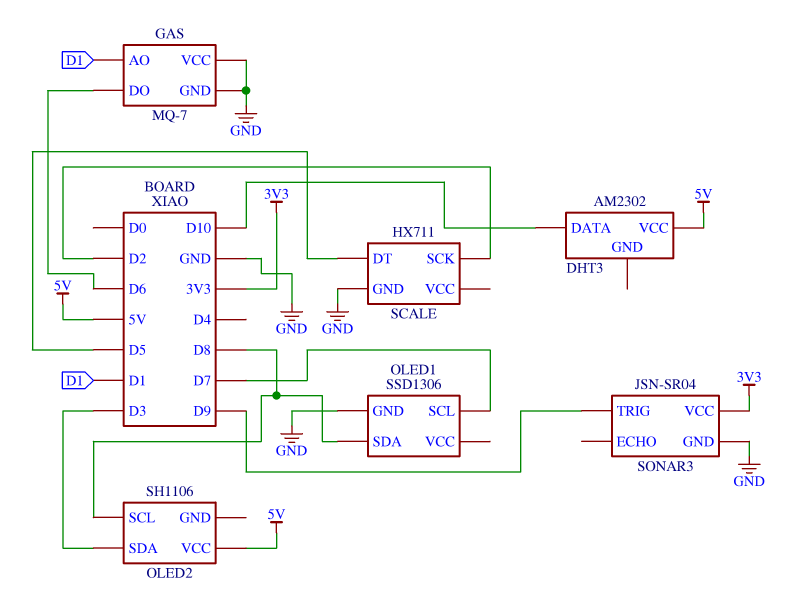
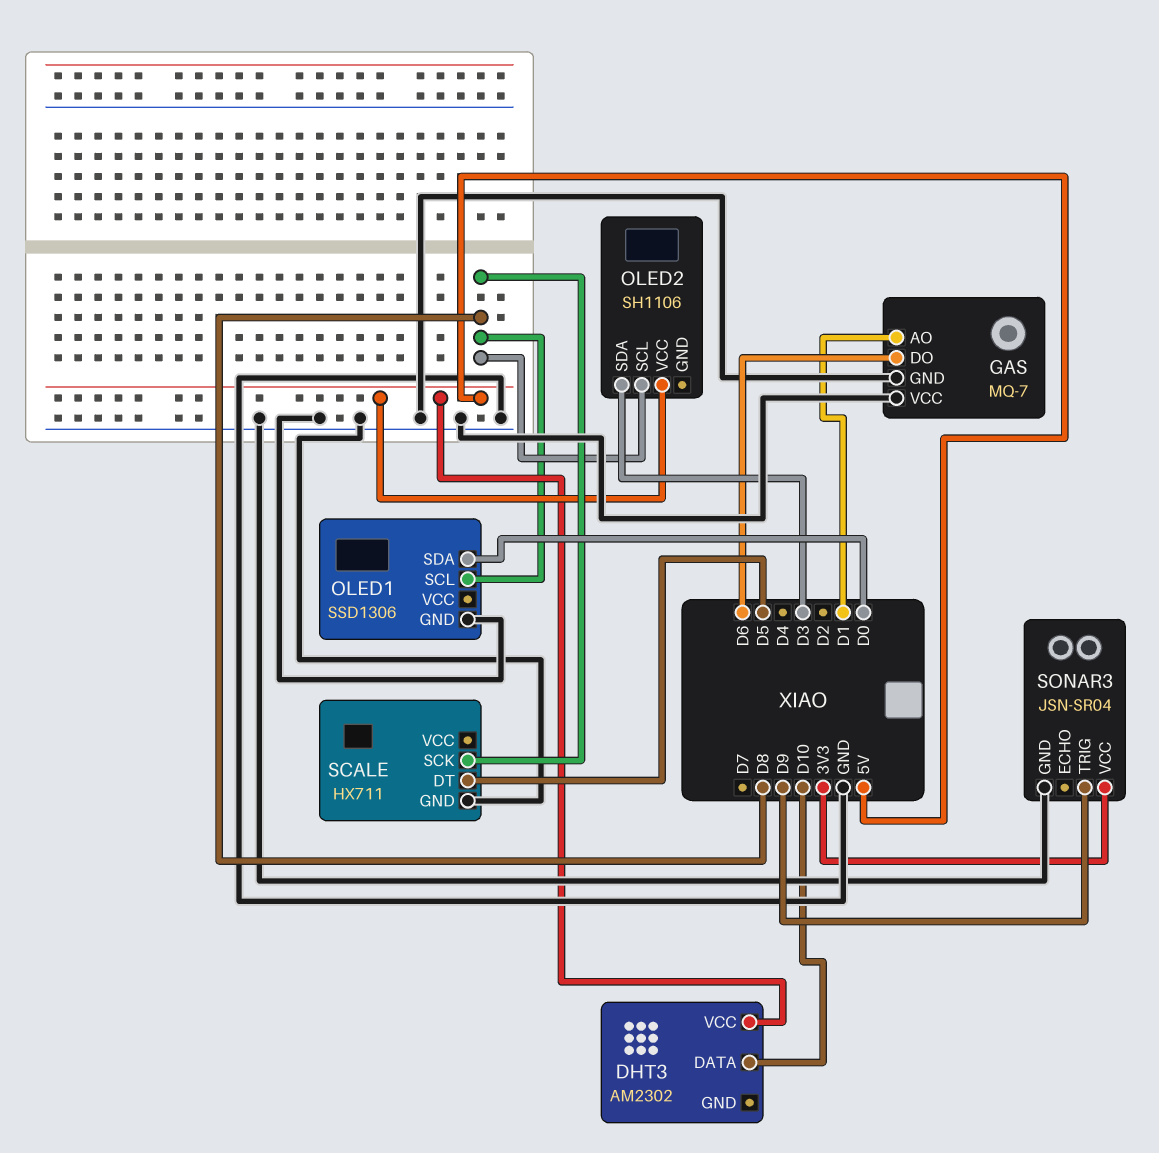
OLED1 pin SCL: D7 -> D8
OLED1 pin SDA: D8 -> D0
SCALE pin SCK: D2 -> D8

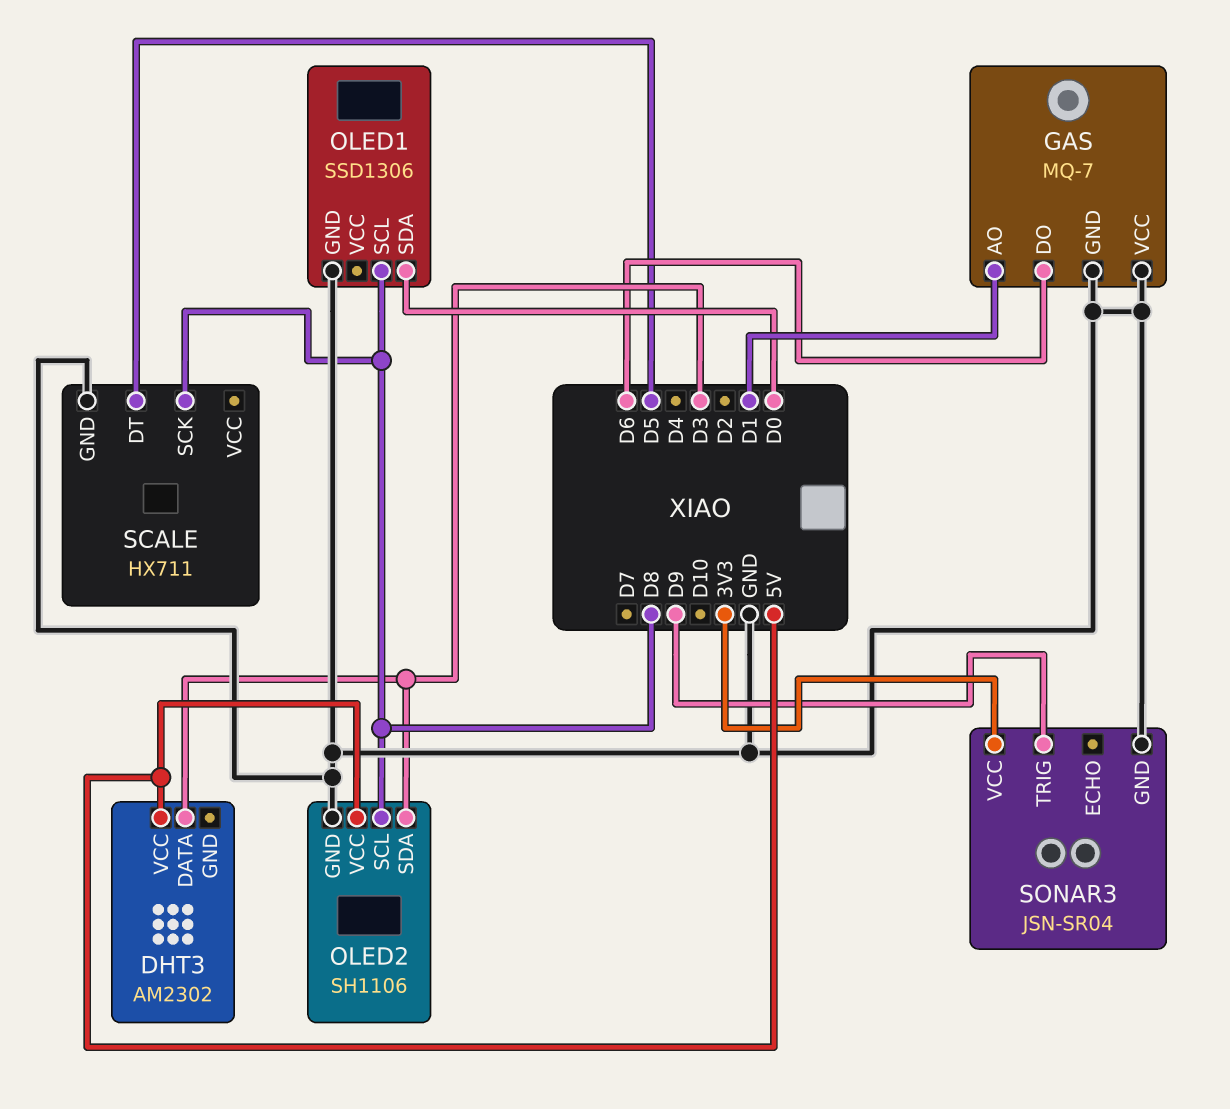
DHT3 pin DATA: D10 -> D3
OLED2 pin GND: none -> GND

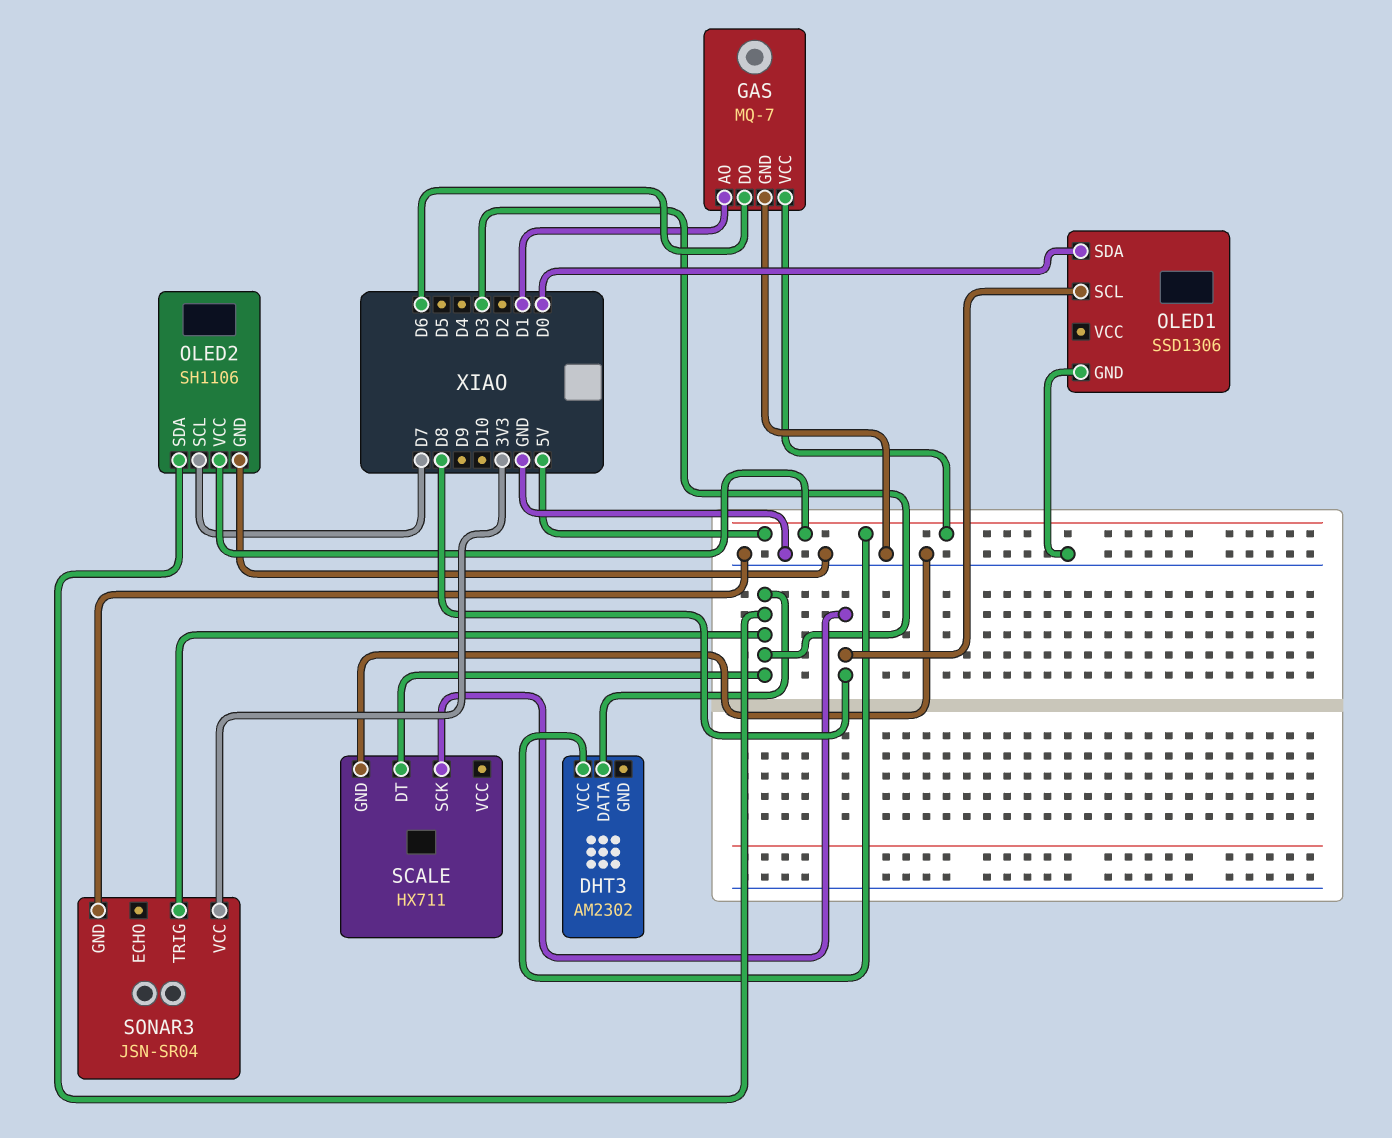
GAS pin VCC: GND -> 5V
OLED2 pin SCL: D8 -> D7
SCALE pin DT: D5 -> D3
SONAR3 pin TRIG: D9 -> D3

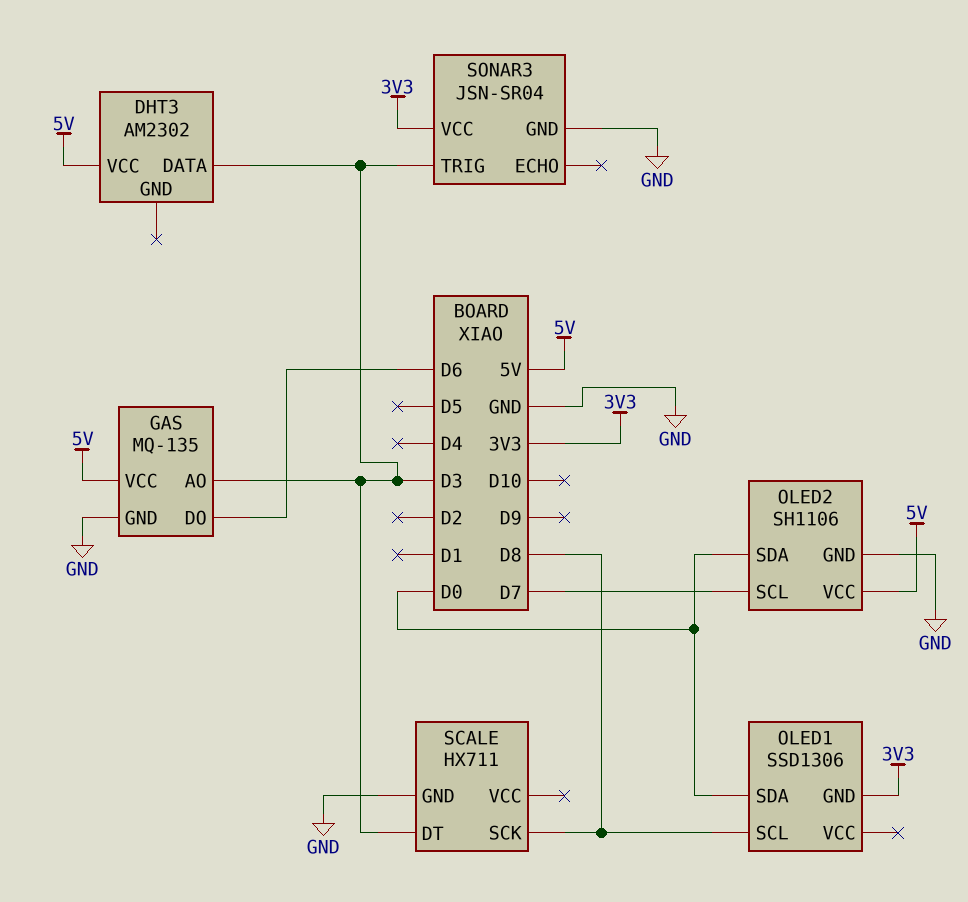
GAS: MQ-7 -> MQ-135
GAS pin AO: D1 -> D3
OLED1 pin GND: GND -> 3V3
OLED2 pin SDA: D3 -> D0

